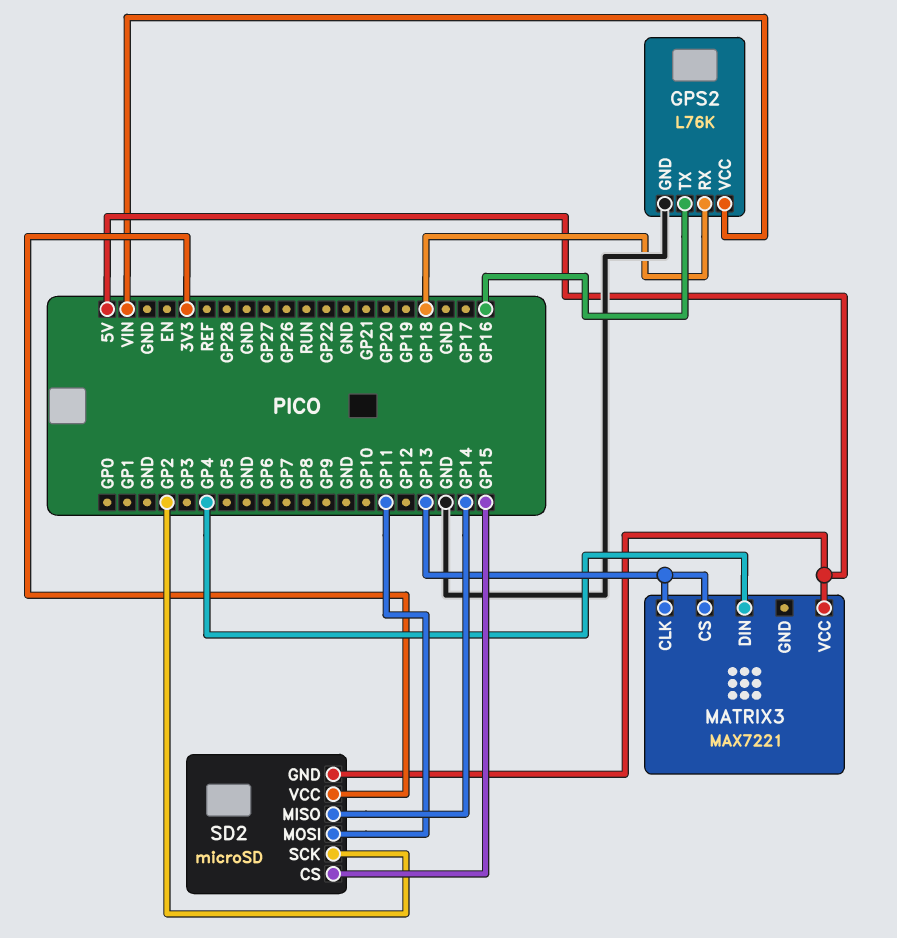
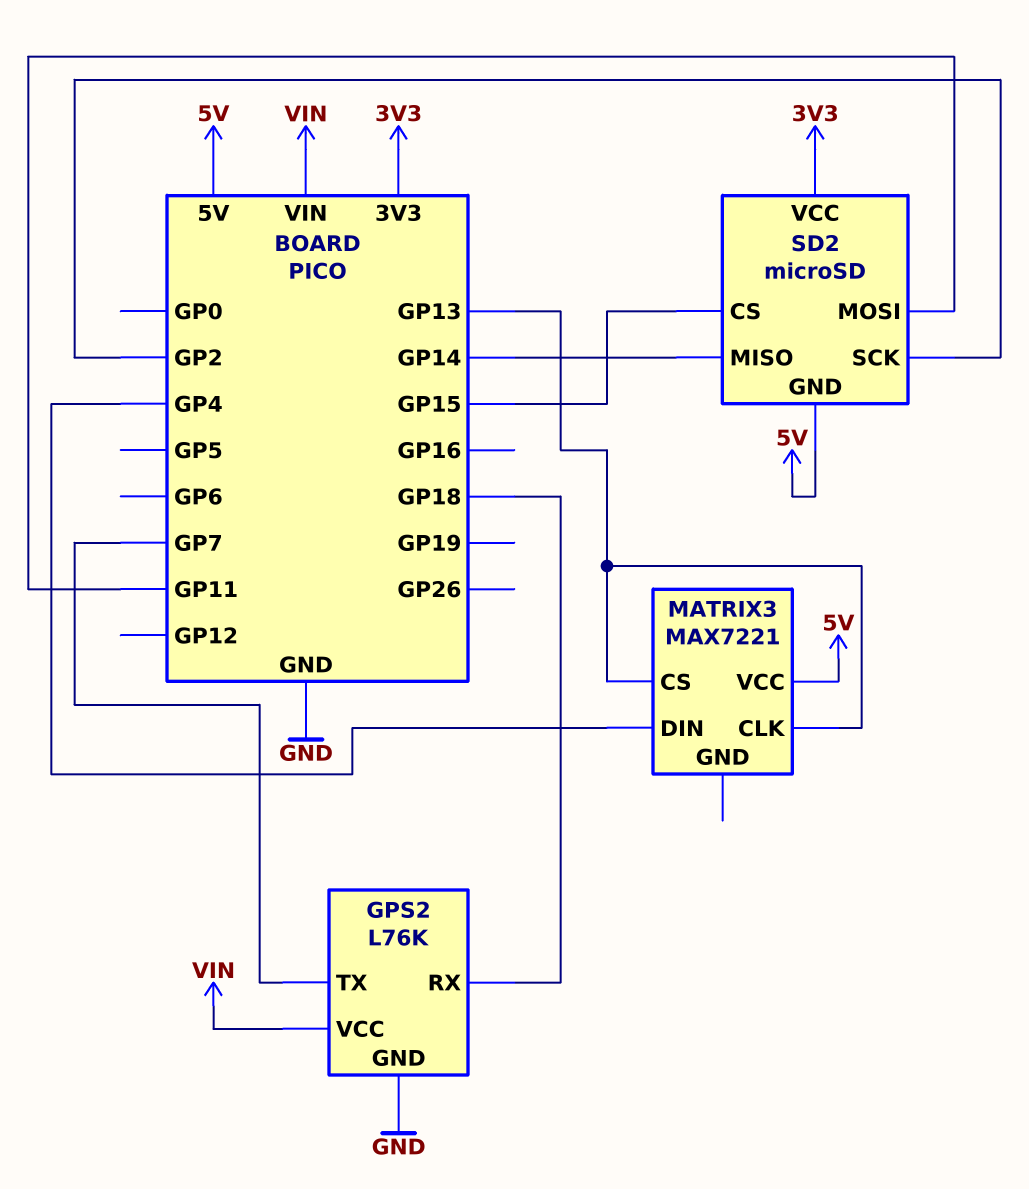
GPS2 pin TX: GP16 -> GP7

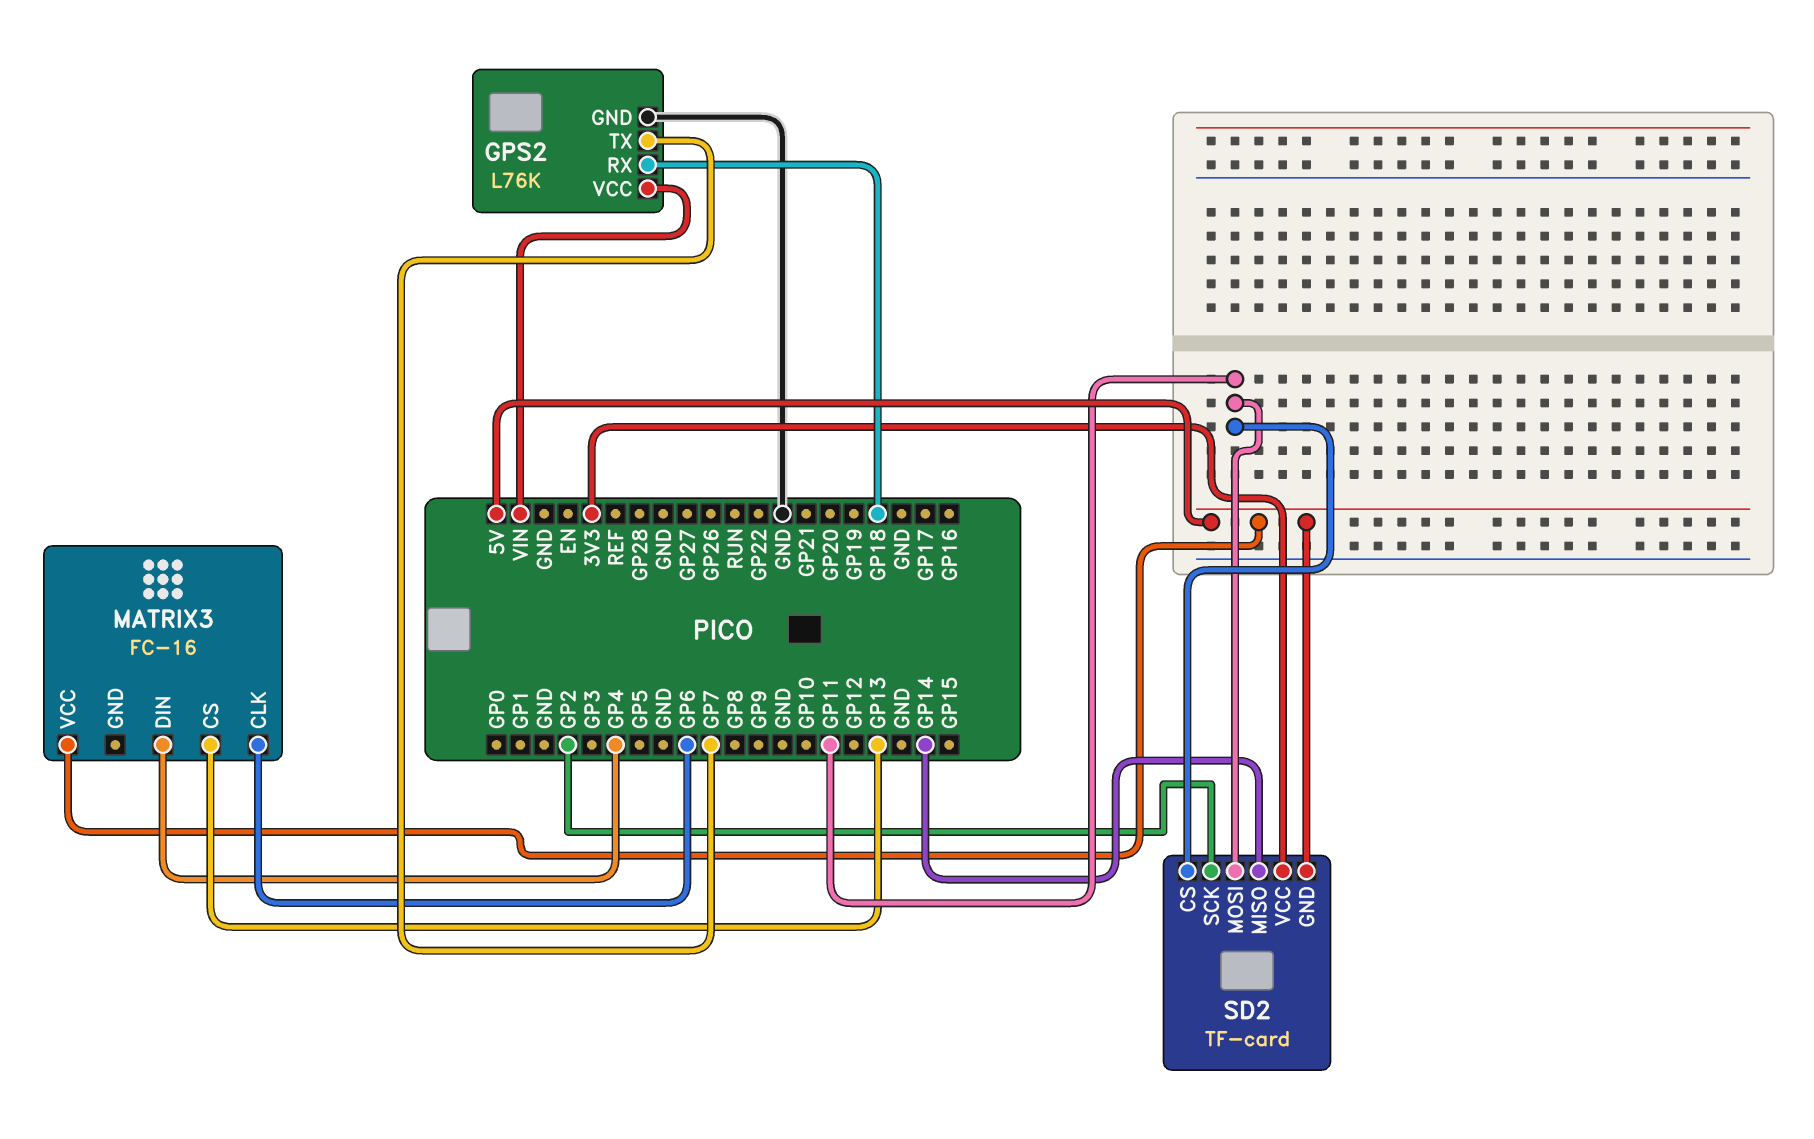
MATRIX3: MAX7221 -> FC-16
MATRIX3 pin CLK: GP13 -> GP6
SD2: microSD -> TF-card
SD2 pin CS: GP15 -> GP11

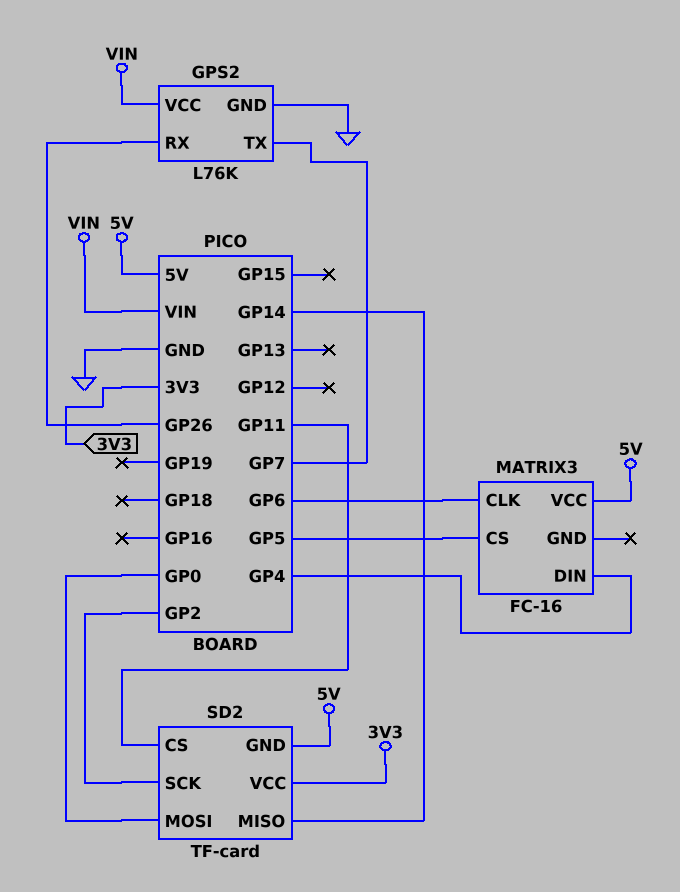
GPS2 pin RX: GP18 -> GP26
MATRIX3 pin CS: GP13 -> GP5
SD2 pin MOSI: GP11 -> GP0

